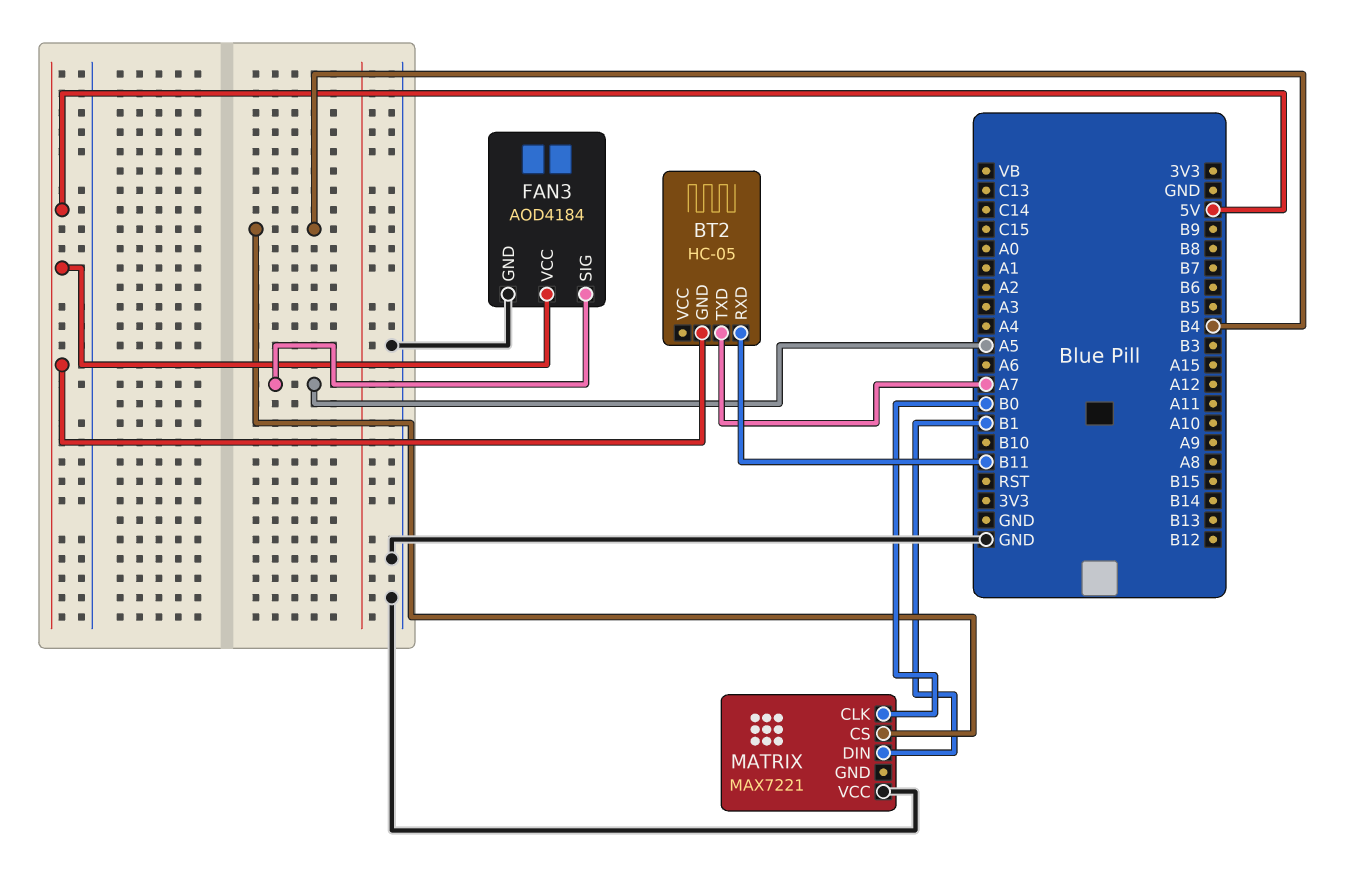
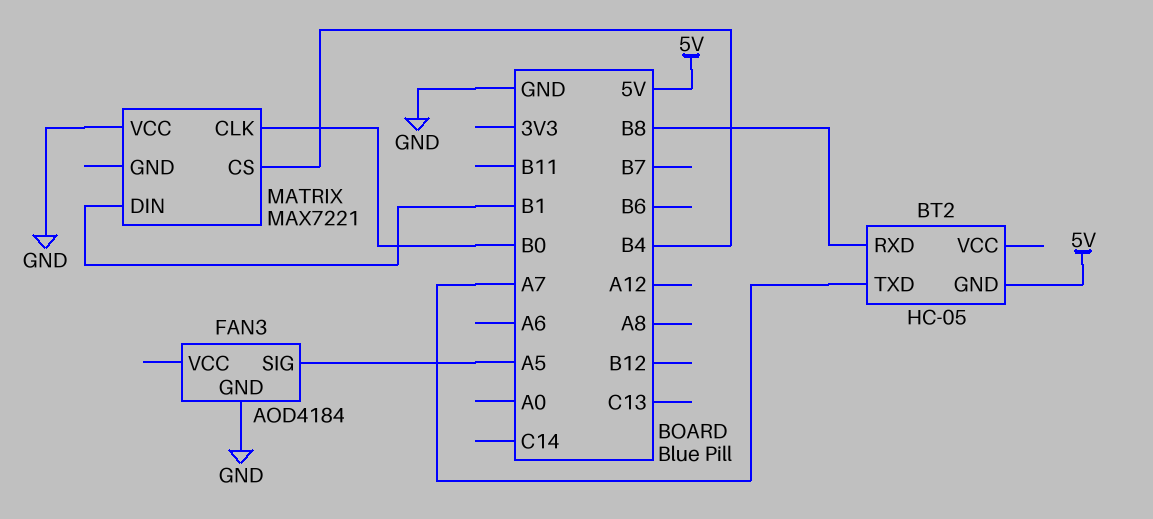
BT2 pin RXD: B11 -> B8
FAN3 pin VCC: 5V -> none

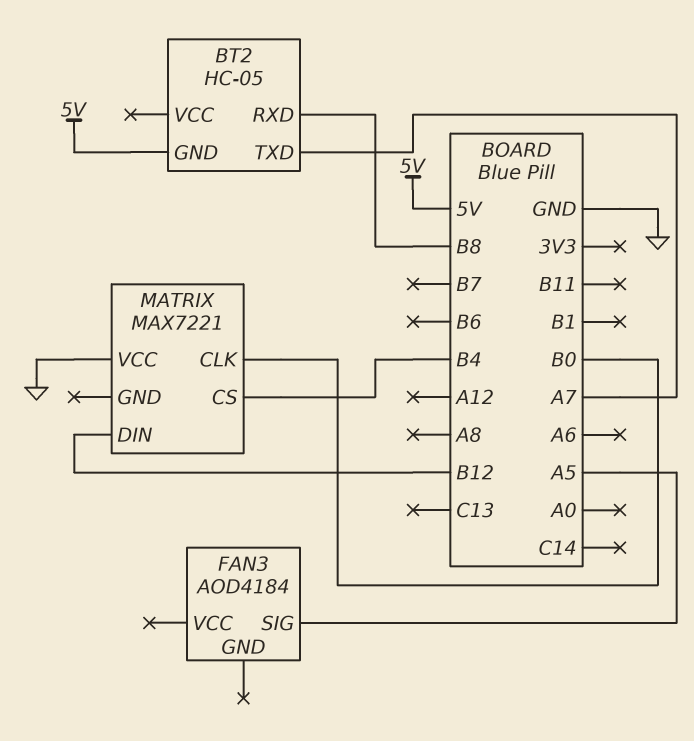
FAN3 pin GND: GND -> none
MATRIX pin DIN: B1 -> B12

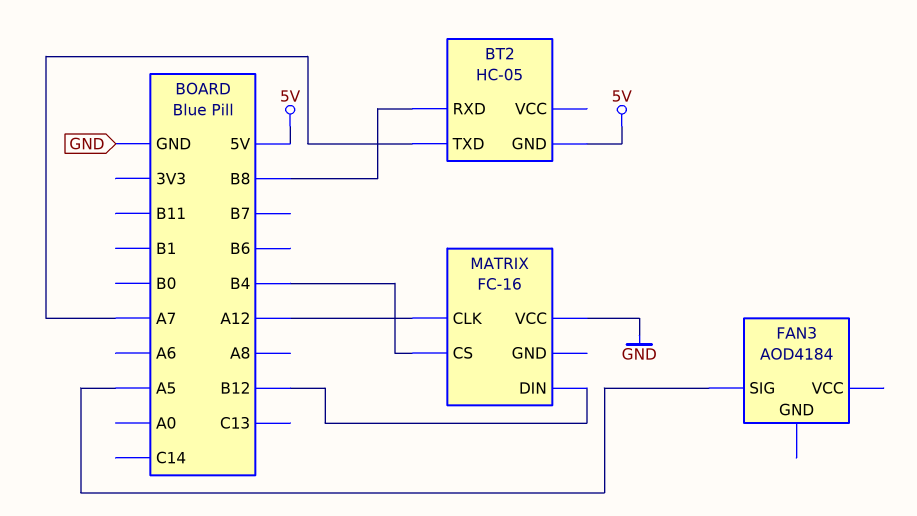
MATRIX: MAX7221 -> FC-16
MATRIX pin CLK: B0 -> A12

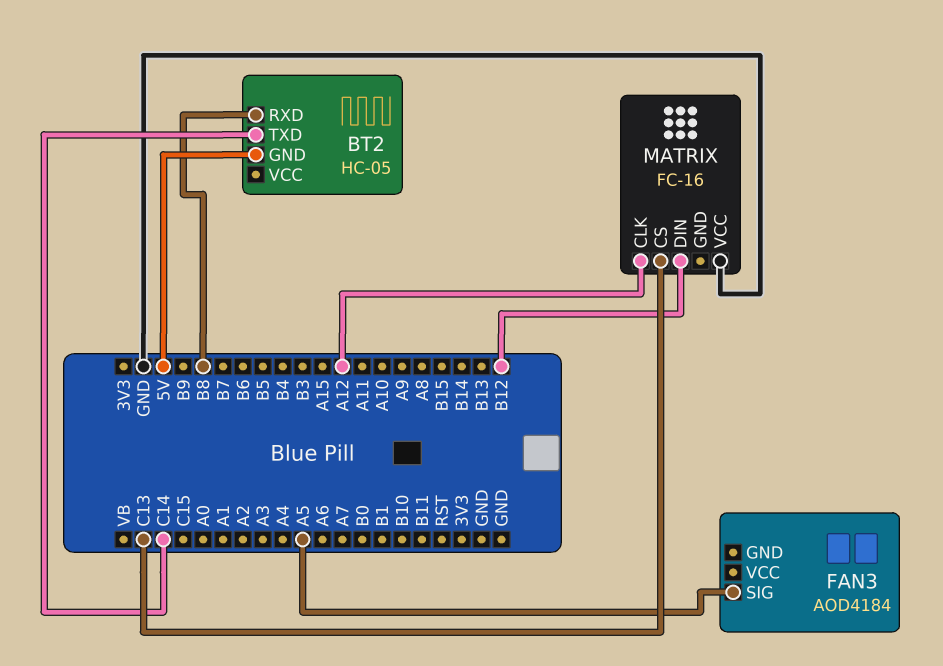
BT2 pin TXD: A7 -> C14
MATRIX pin CS: B4 -> C13

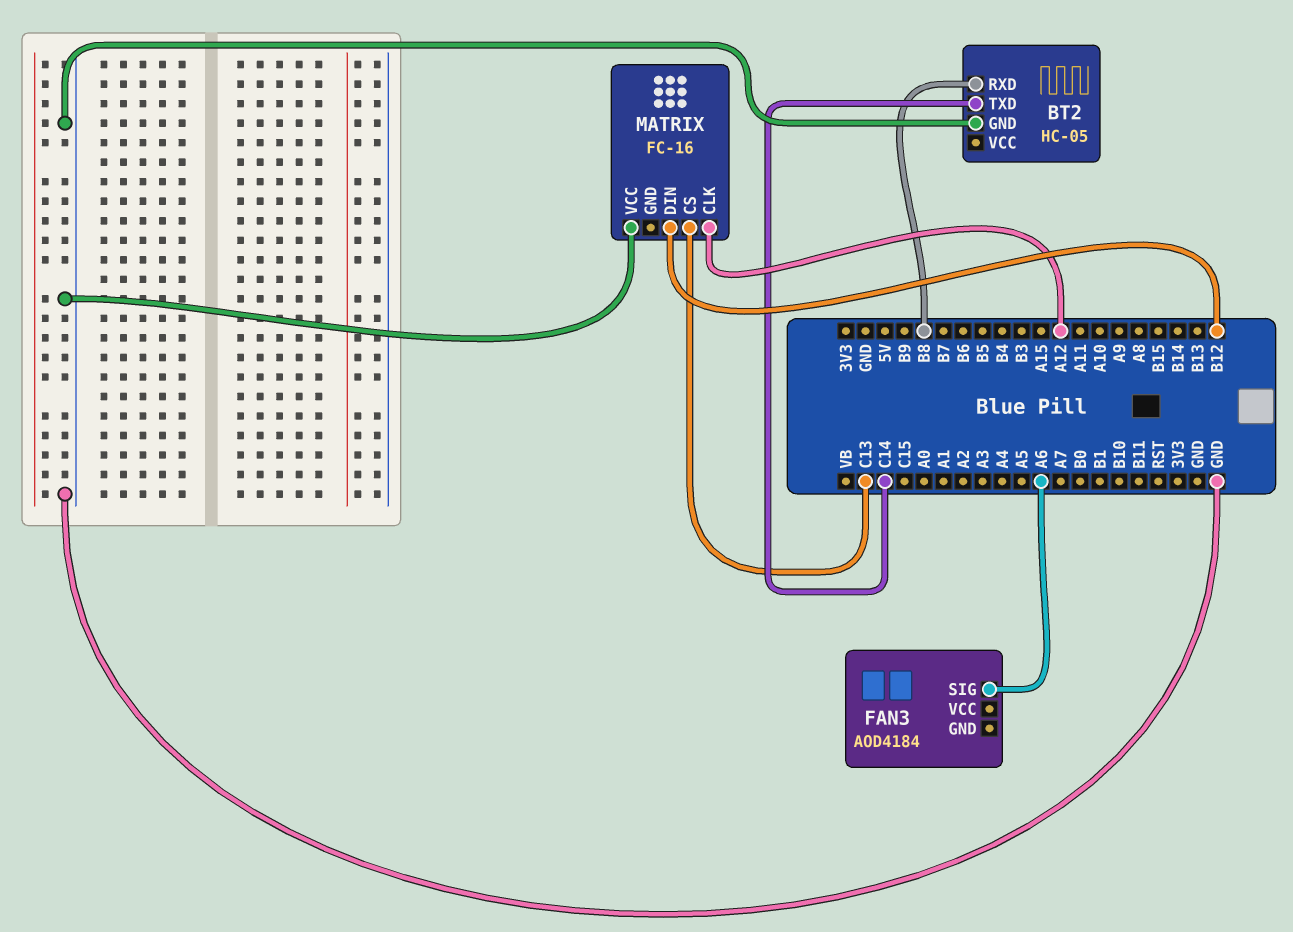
BT2 pin GND: 5V -> GND
FAN3 pin SIG: A5 -> A6

